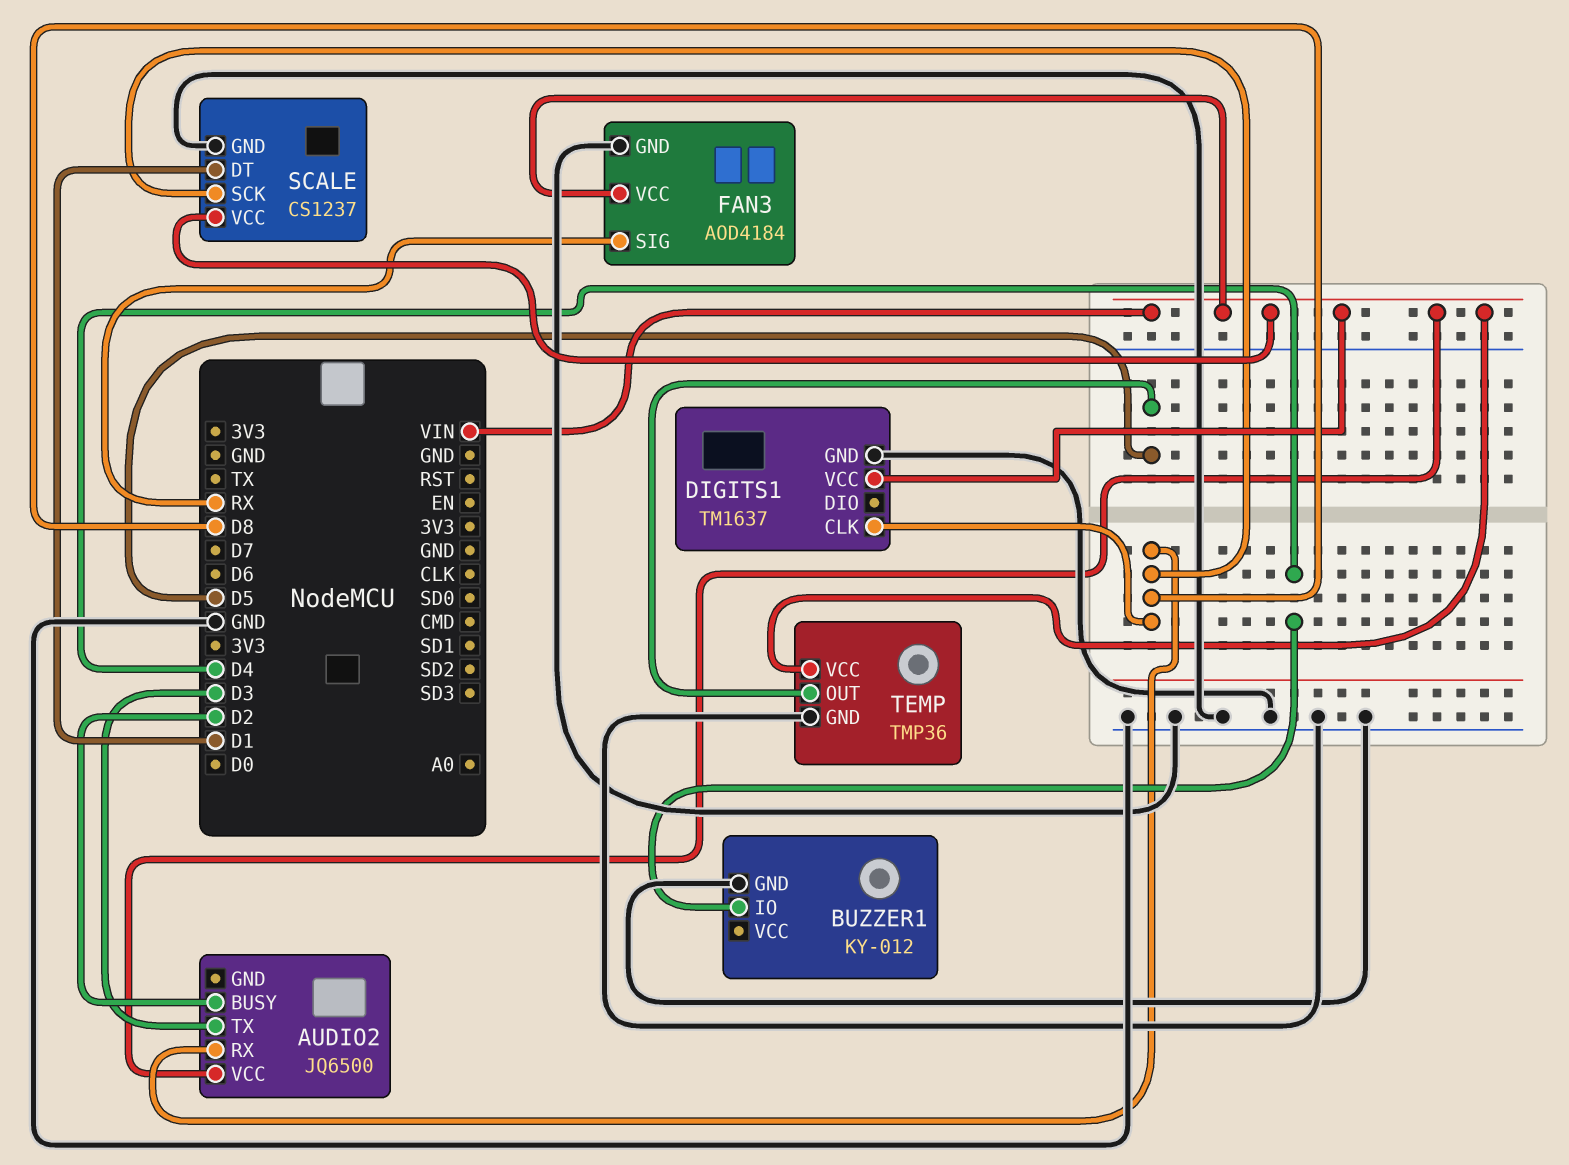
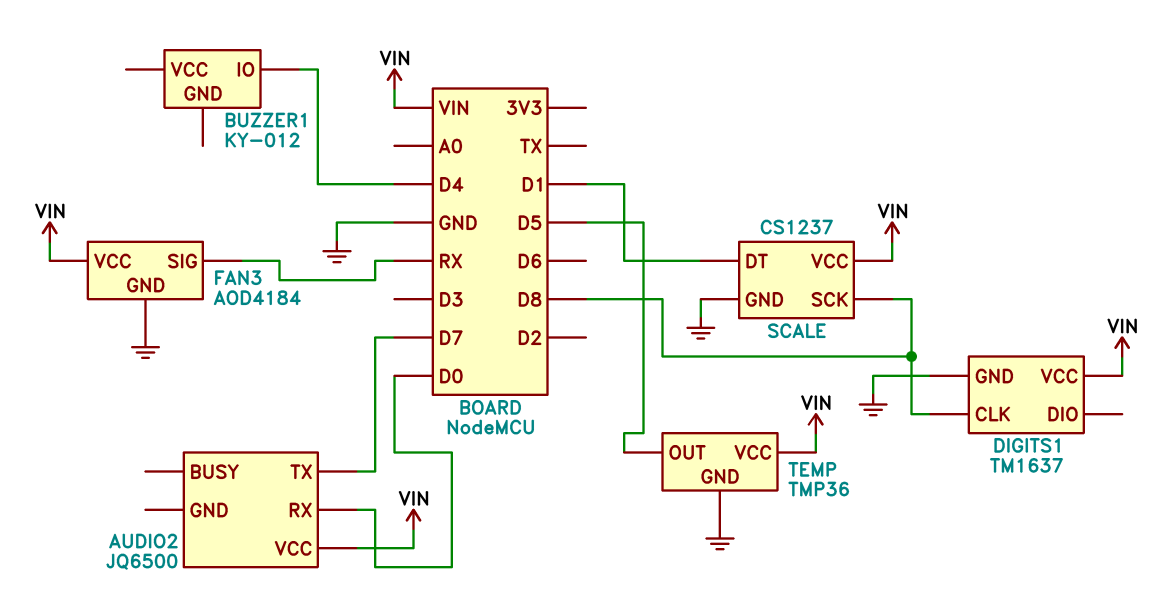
AUDIO2 pin BUSY: D2 -> none
AUDIO2 pin RX: D8 -> D0
AUDIO2 pin TX: D3 -> D7
BUZZER1 pin GND: GND -> none

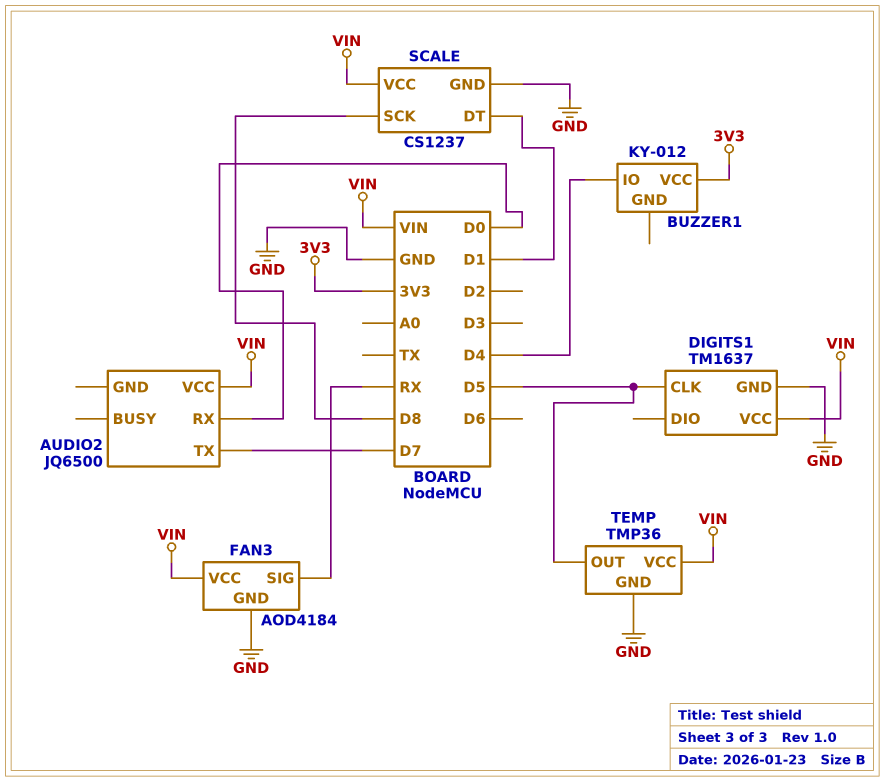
BUZZER1 pin VCC: none -> 3V3
DIGITS1 pin CLK: D8 -> D5

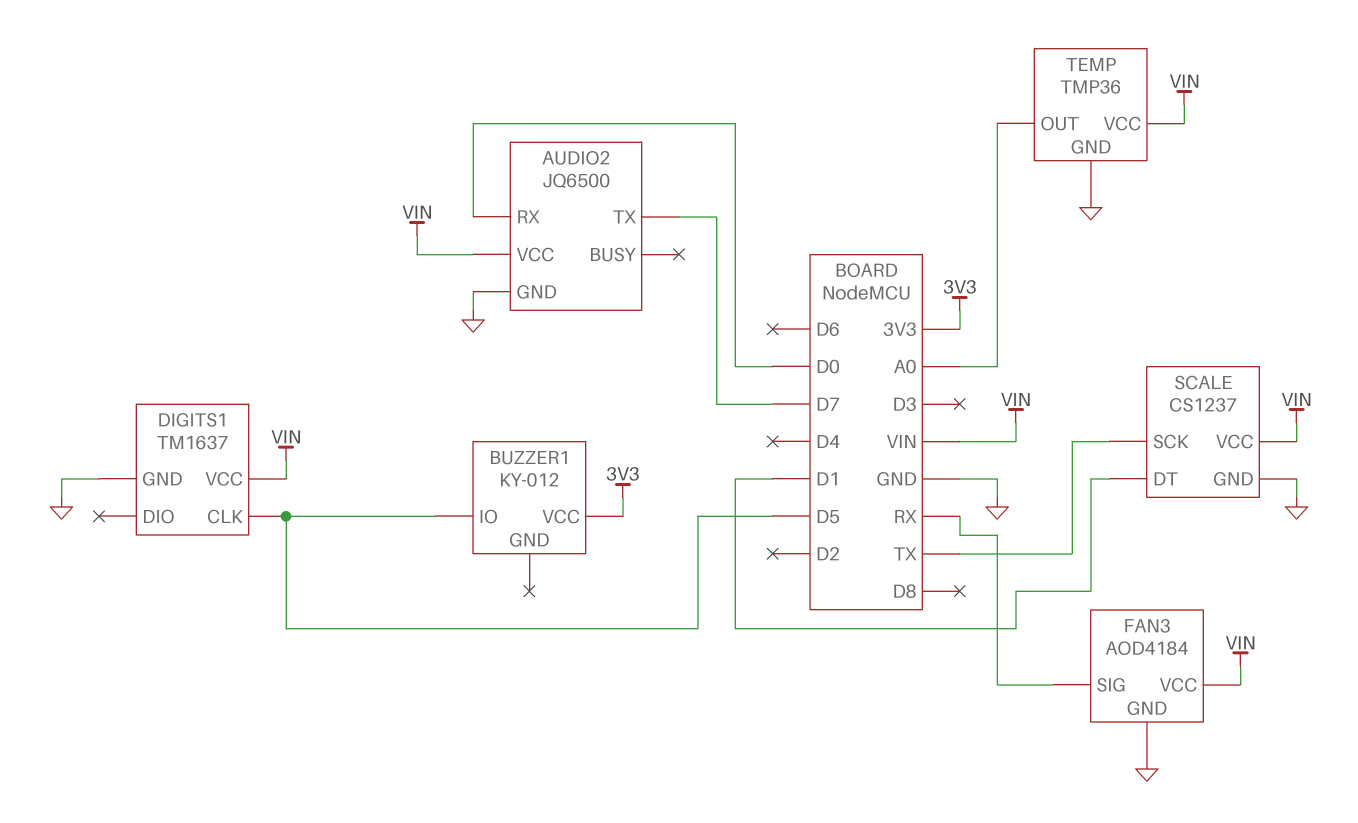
AUDIO2 pin GND: none -> GND
BUZZER1 pin IO: D4 -> D5
SCALE pin SCK: D8 -> TX
TEMP pin OUT: D5 -> A0

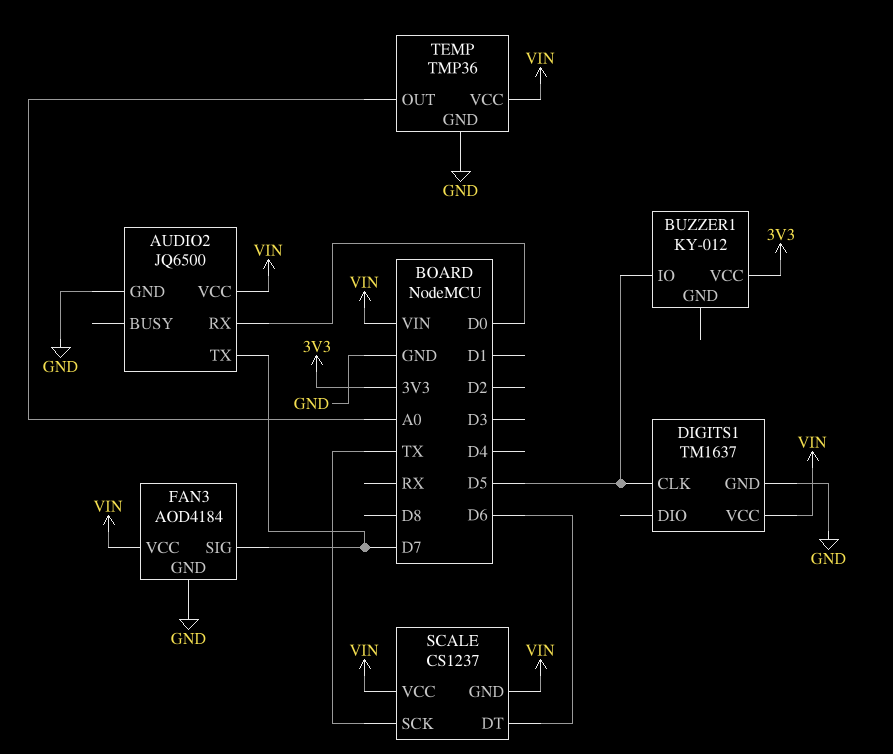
FAN3 pin SIG: RX -> D7
SCALE pin DT: D1 -> D6
SCALE pin GND: GND -> VIN

